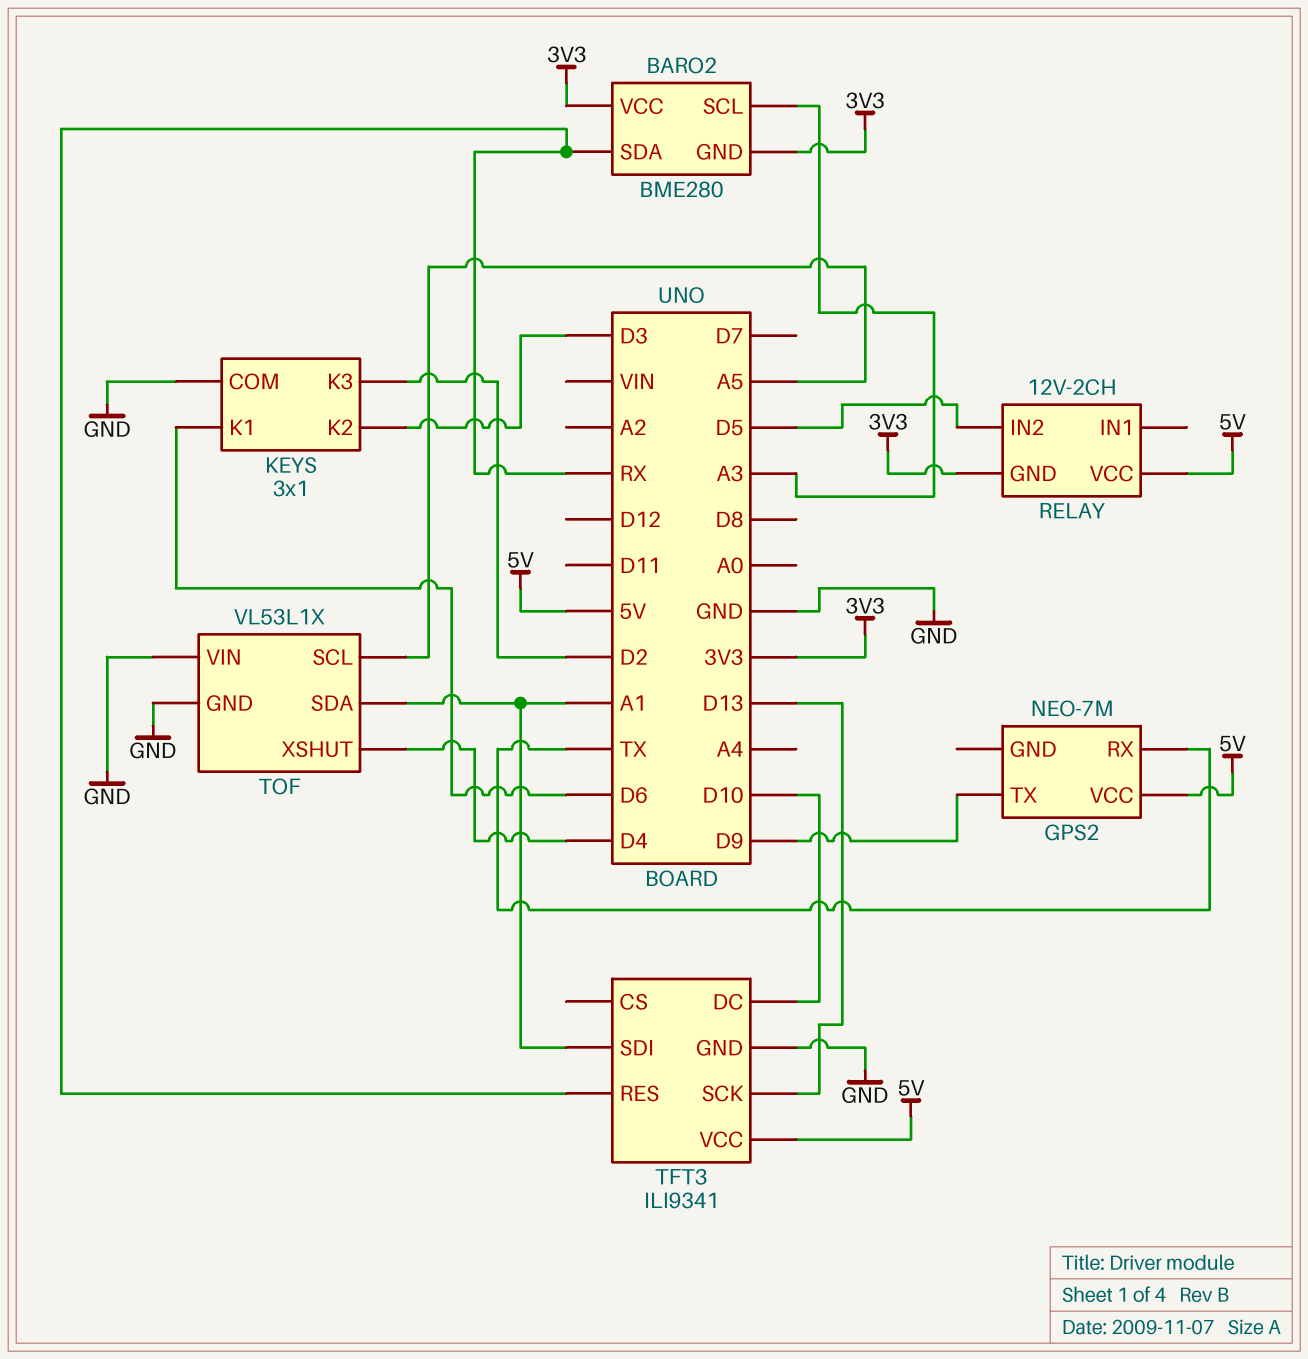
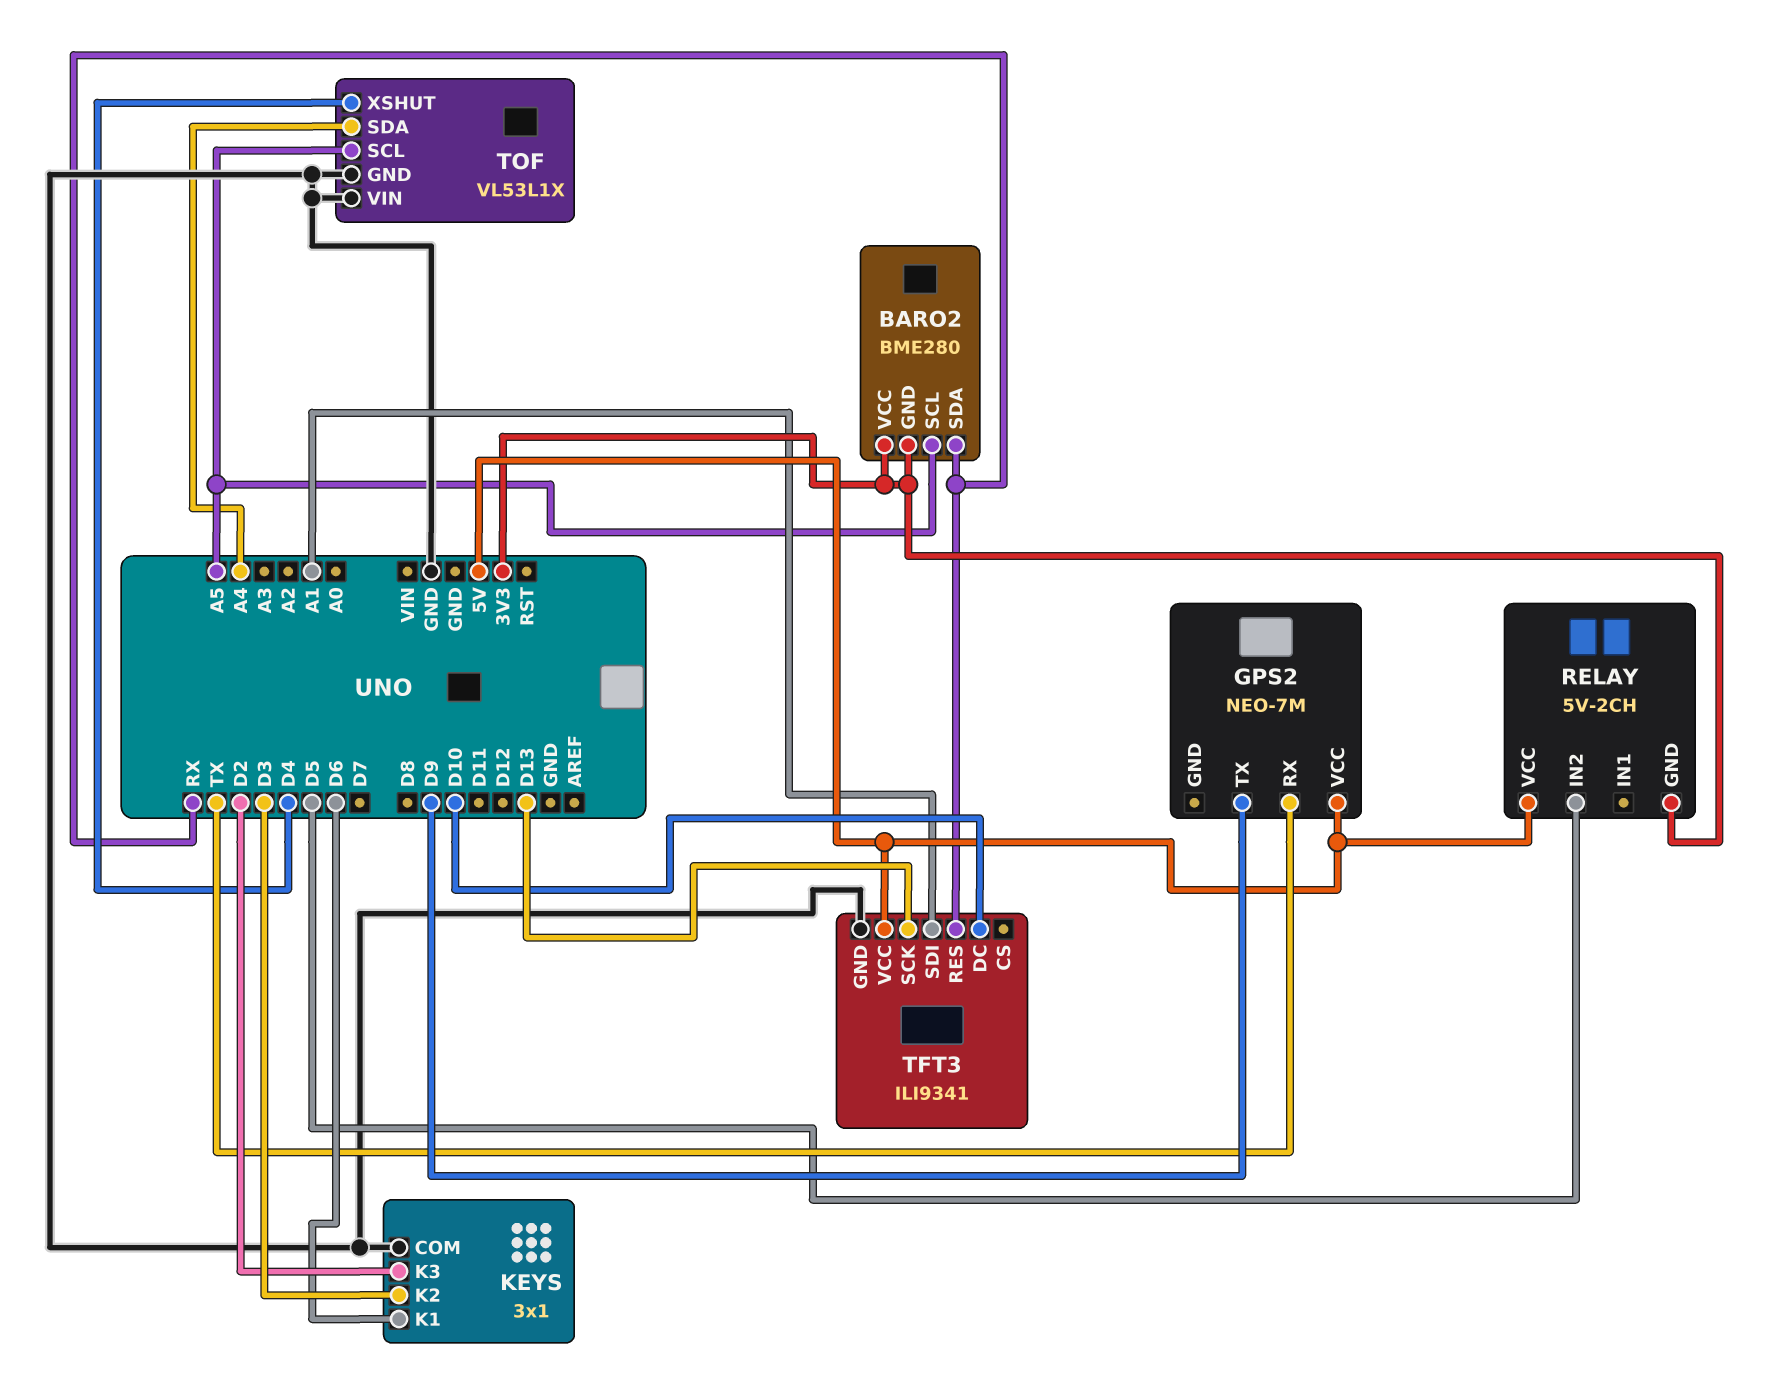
BARO2 pin SCL: A3 -> A5
RELAY: 12V-2CH -> 5V-2CH
TOF pin SDA: A1 -> A4

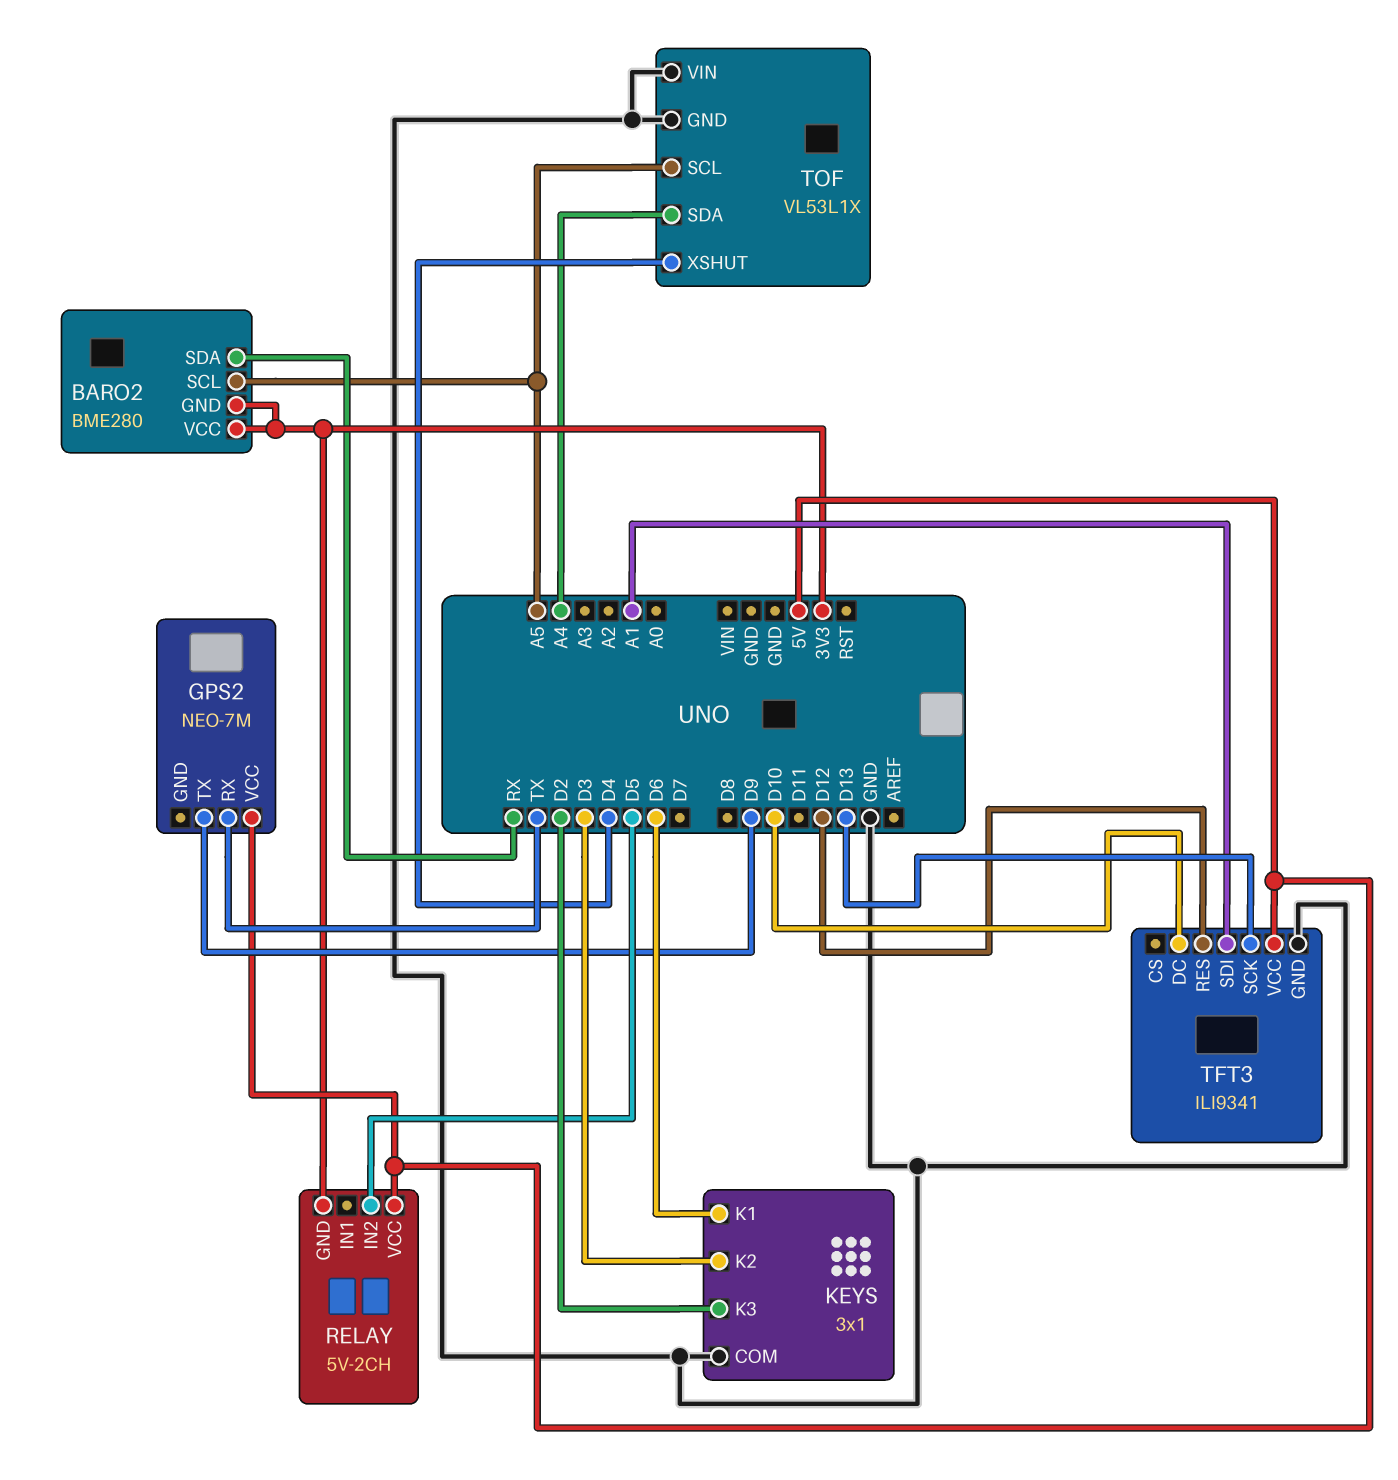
TFT3 pin RES: RX -> D12

